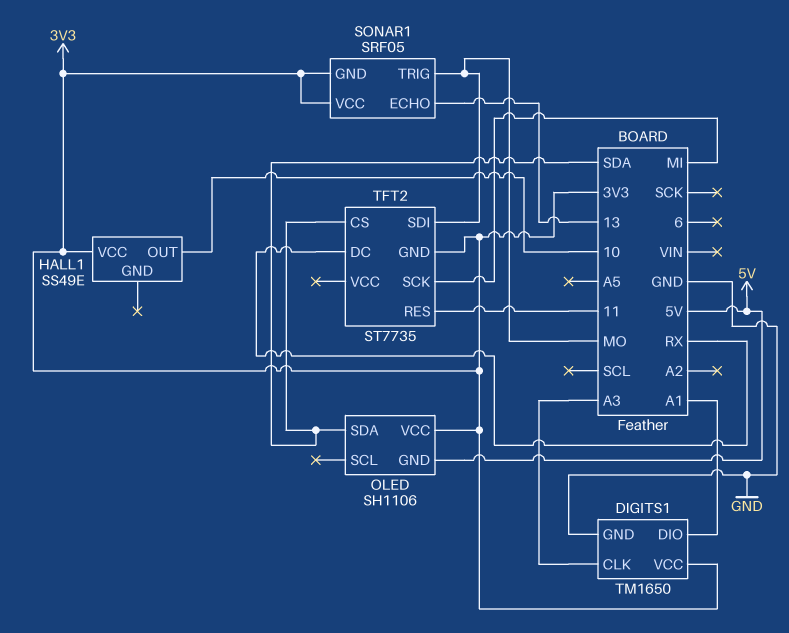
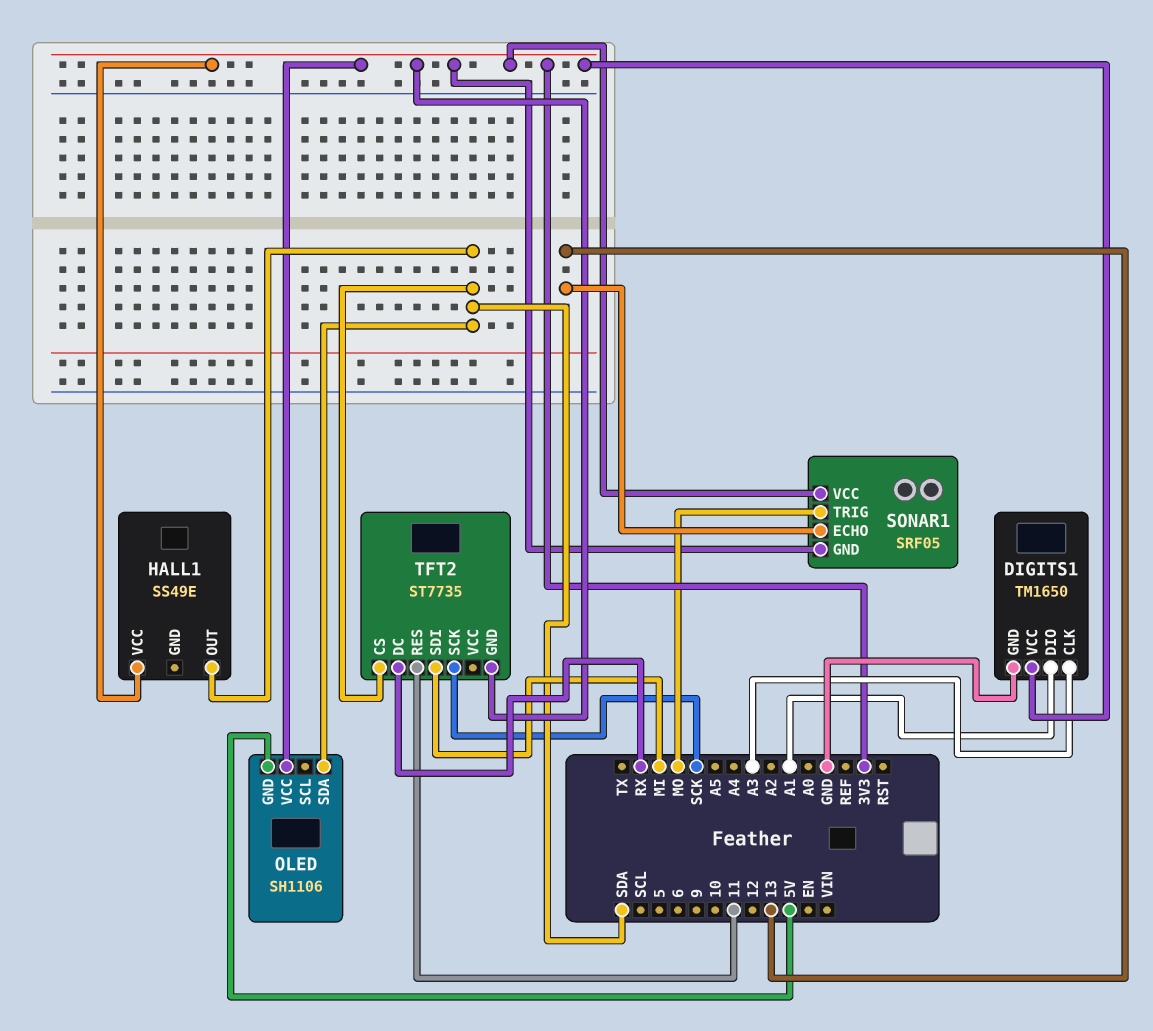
HALL1 pin OUT: 10 -> SDA
TFT2 pin SCK: MI -> SCK
TFT2 pin SDI: MO -> MI

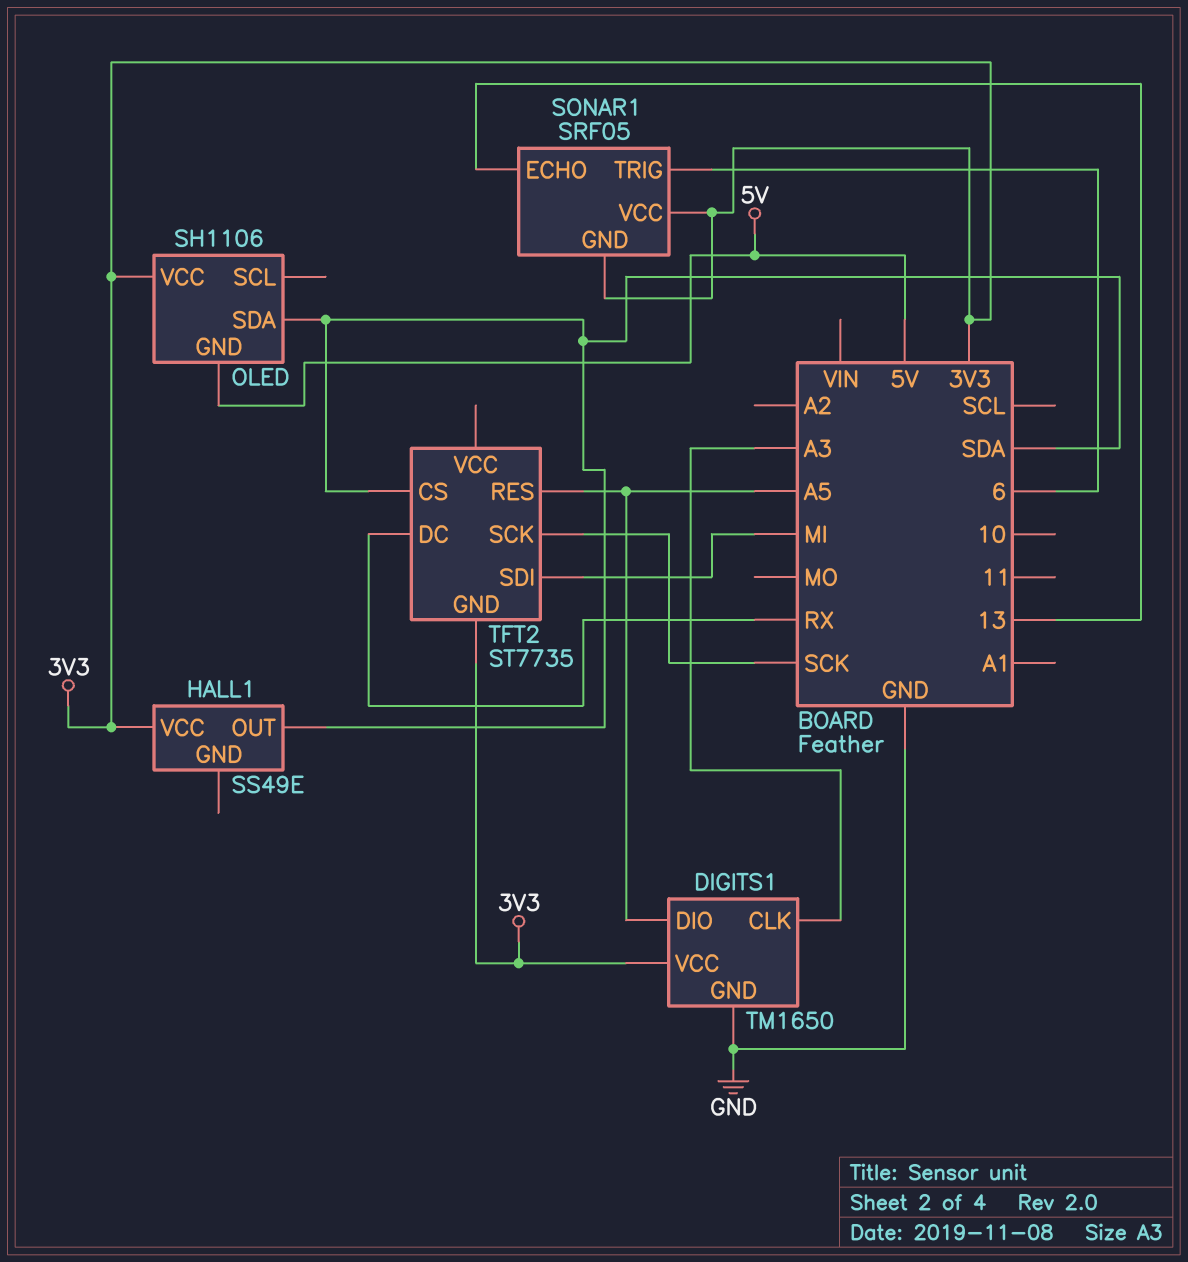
DIGITS1 pin DIO: A1 -> A5
SONAR1 pin TRIG: MO -> 6
TFT2 pin RES: 11 -> A5

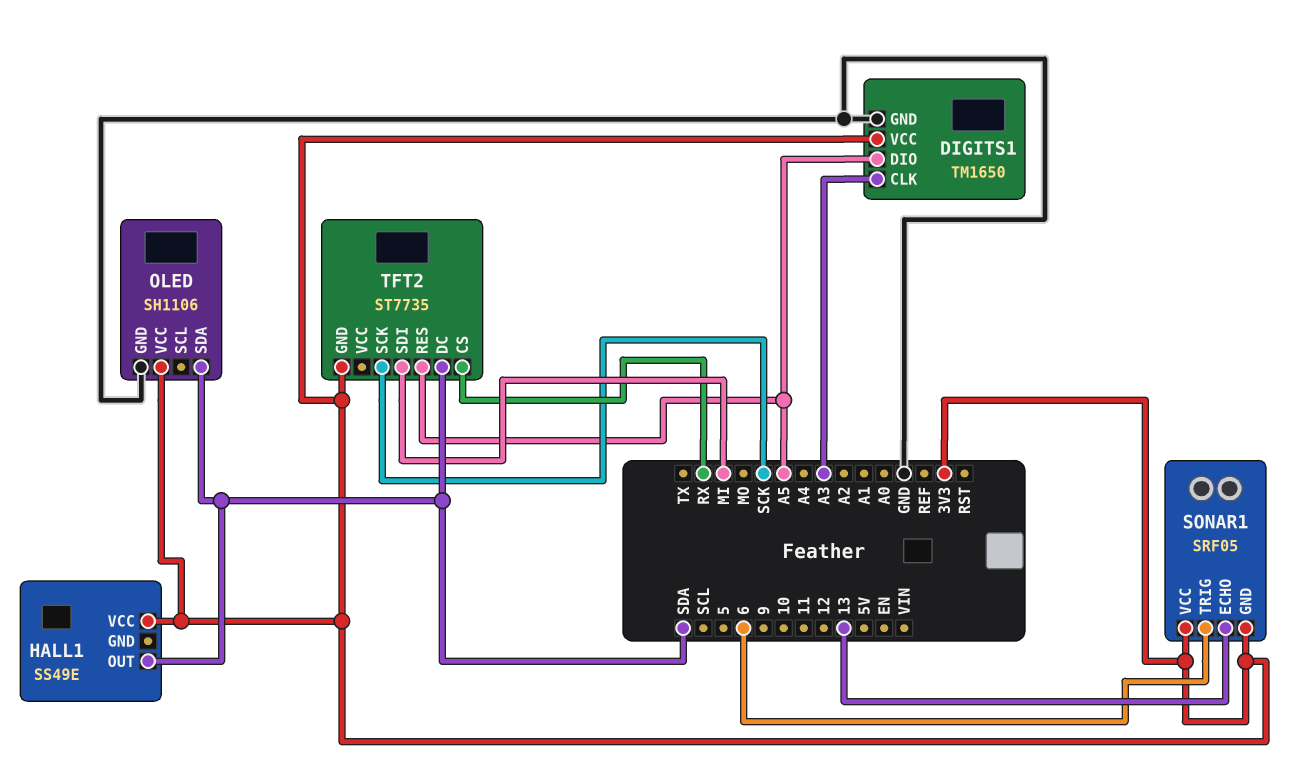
OLED pin GND: 5V -> GND
TFT2 pin CS: SDA -> RX
TFT2 pin DC: RX -> SDA

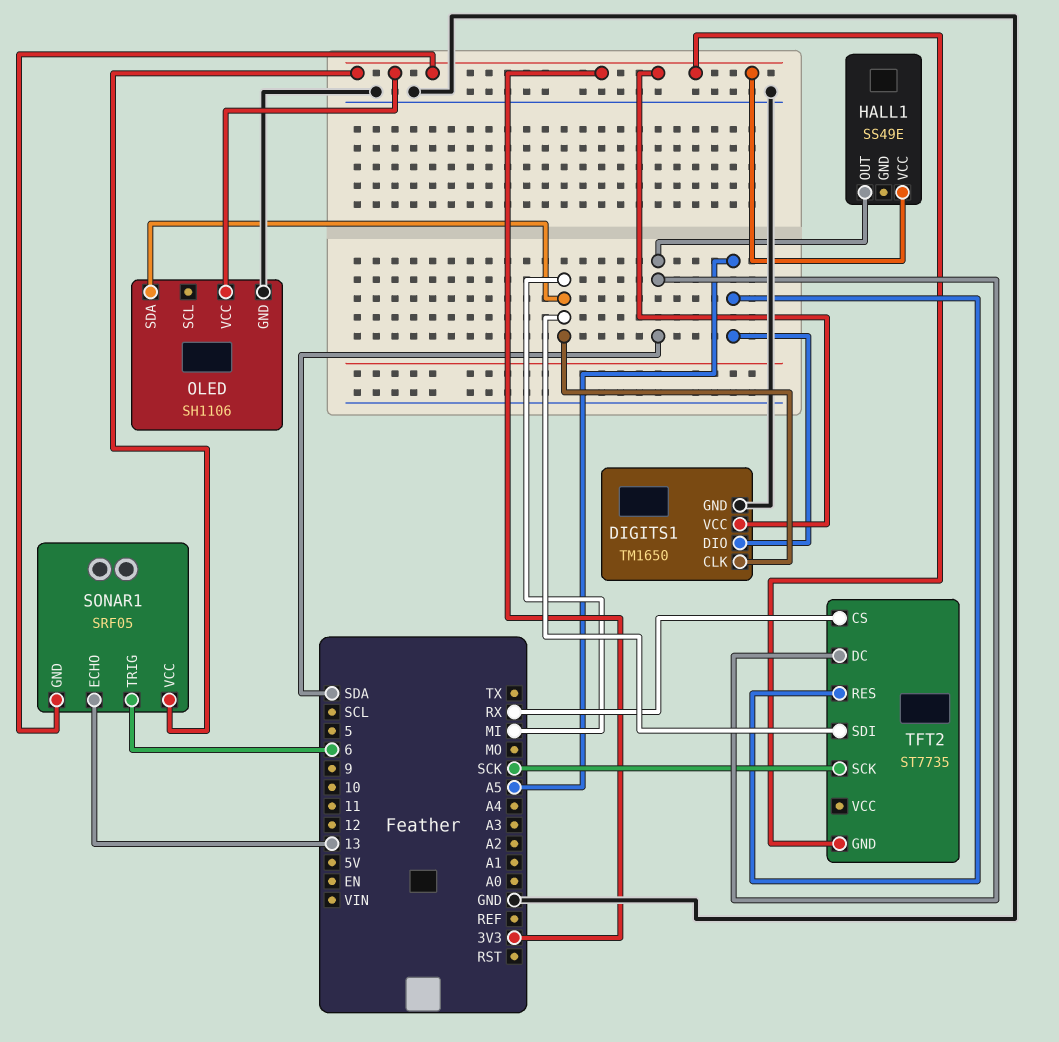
DIGITS1 pin CLK: A3 -> MI
OLED pin SDA: SDA -> MI

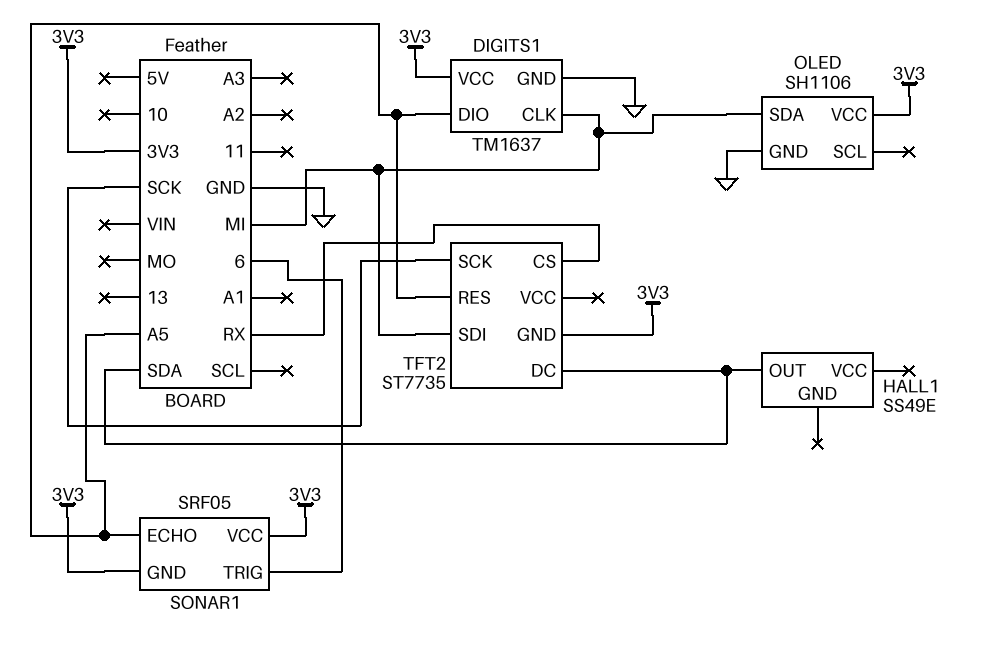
DIGITS1: TM1650 -> TM1637
HALL1 pin VCC: 3V3 -> none
SONAR1 pin ECHO: 13 -> A5

